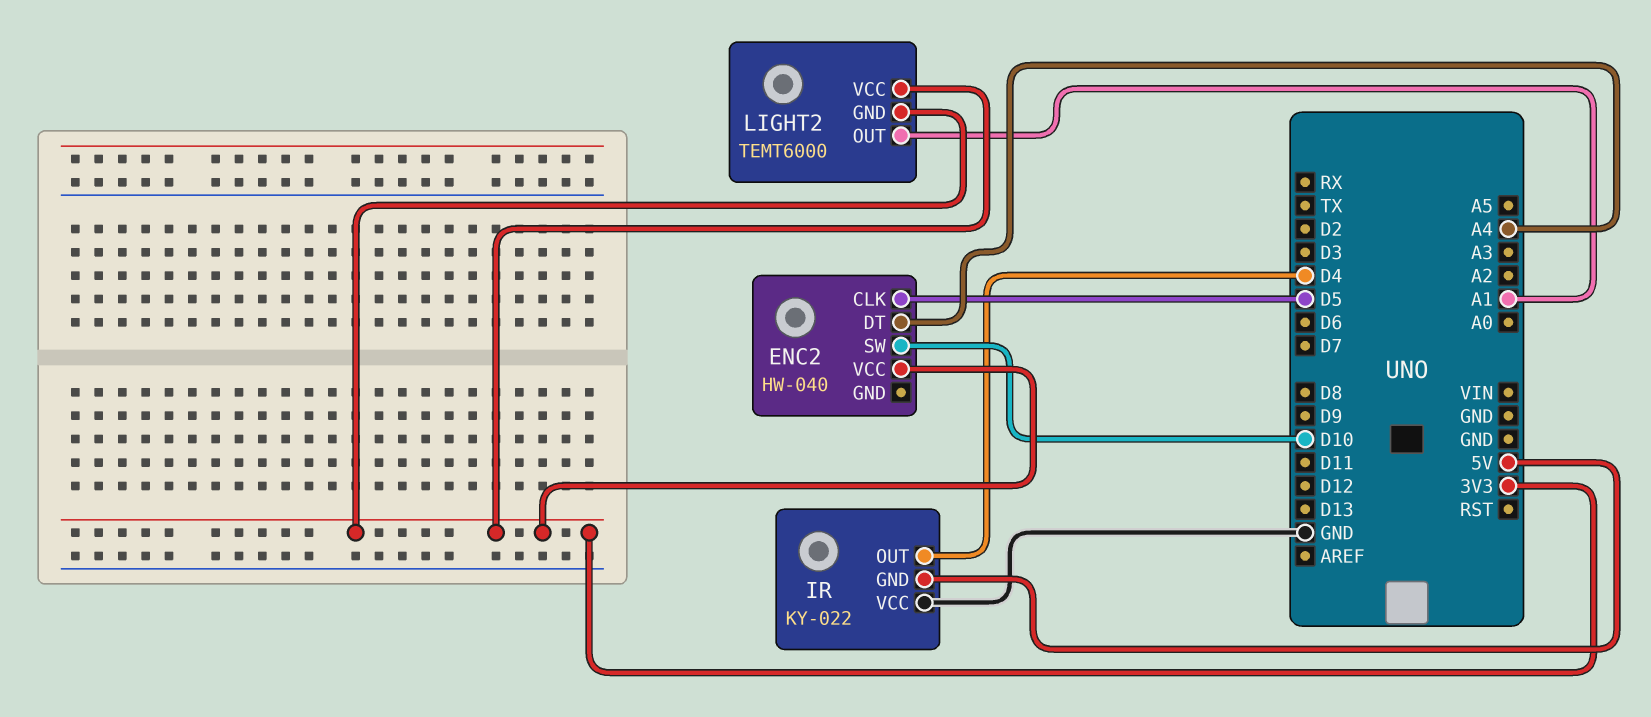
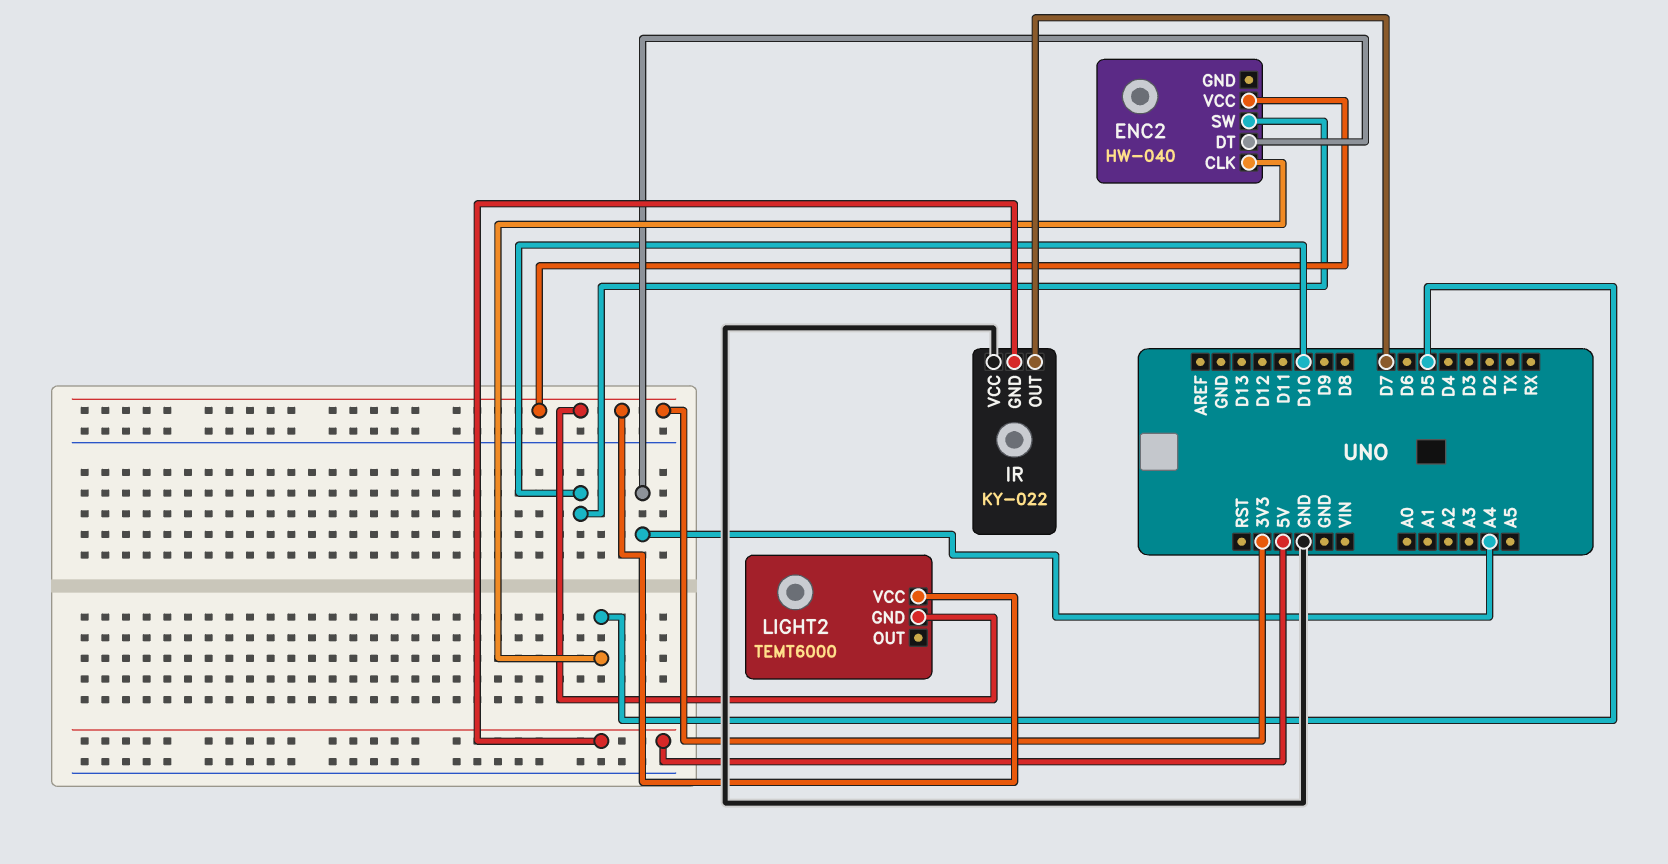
IR pin OUT: D4 -> D7
LIGHT2 pin OUT: A1 -> none

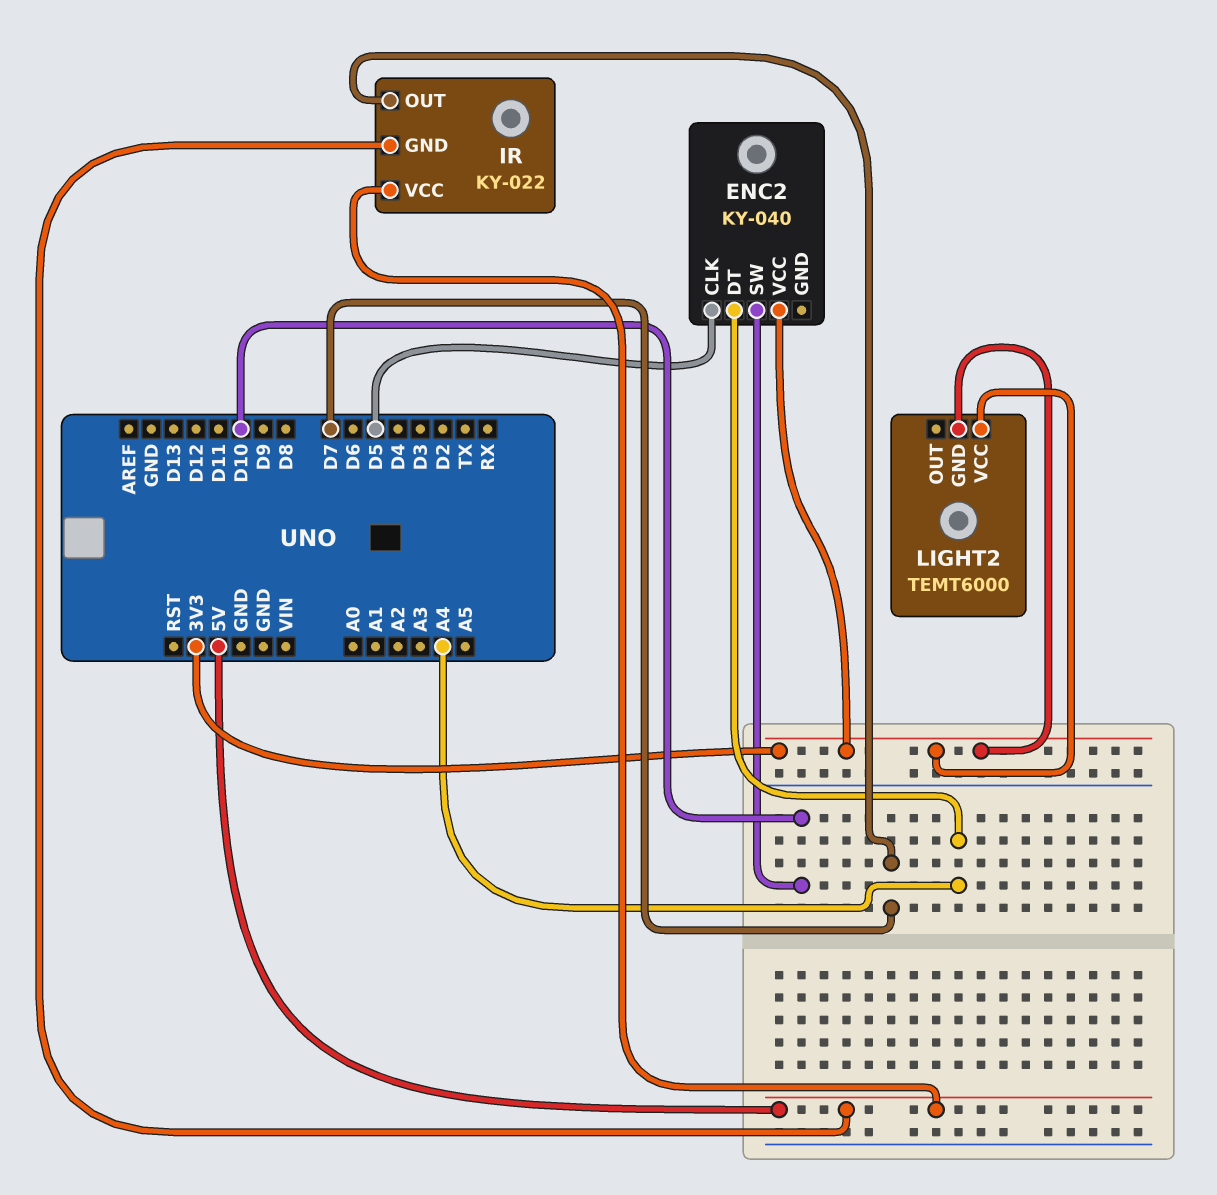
ENC2: HW-040 -> KY-040
IR pin VCC: GND -> 5V

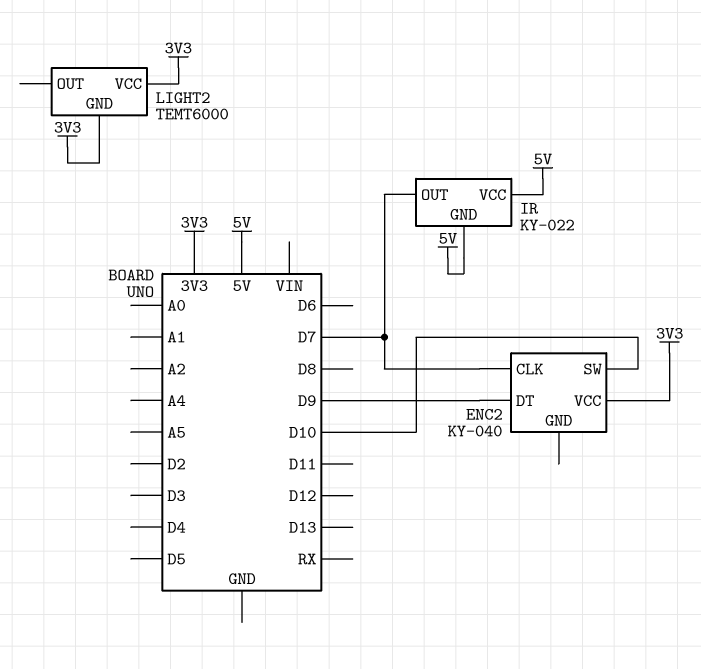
ENC2 pin CLK: D5 -> D7
ENC2 pin DT: A4 -> D9

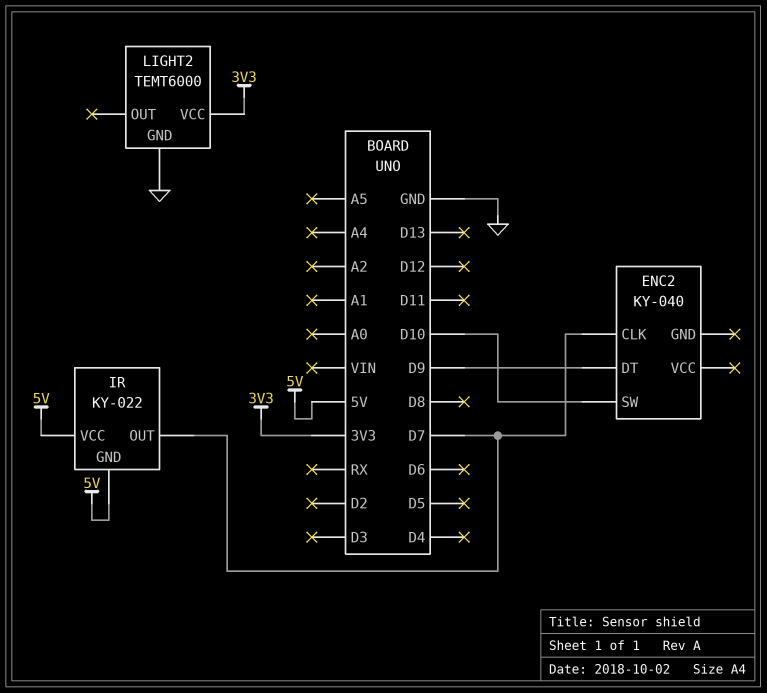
ENC2 pin VCC: 3V3 -> none
LIGHT2 pin GND: 3V3 -> GND

